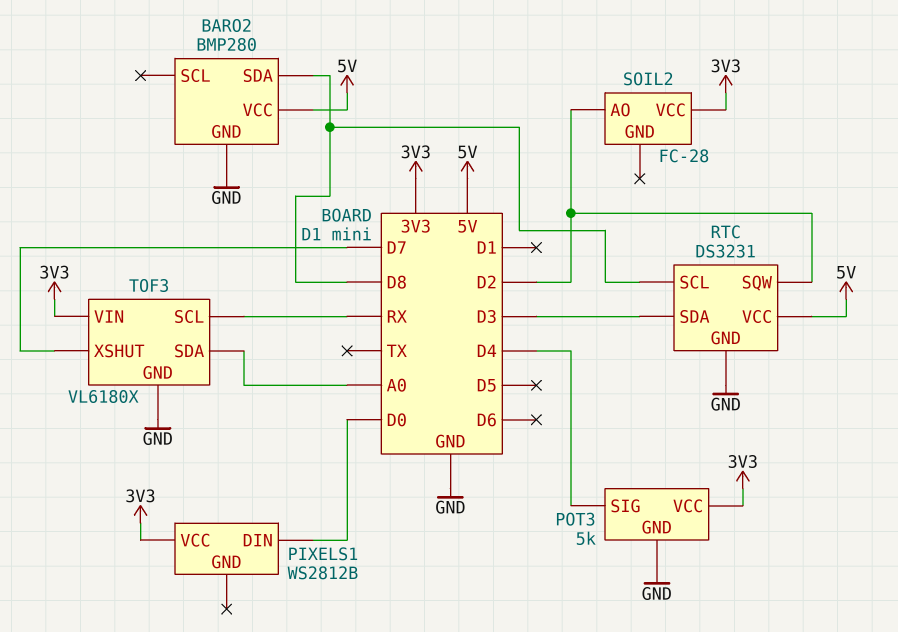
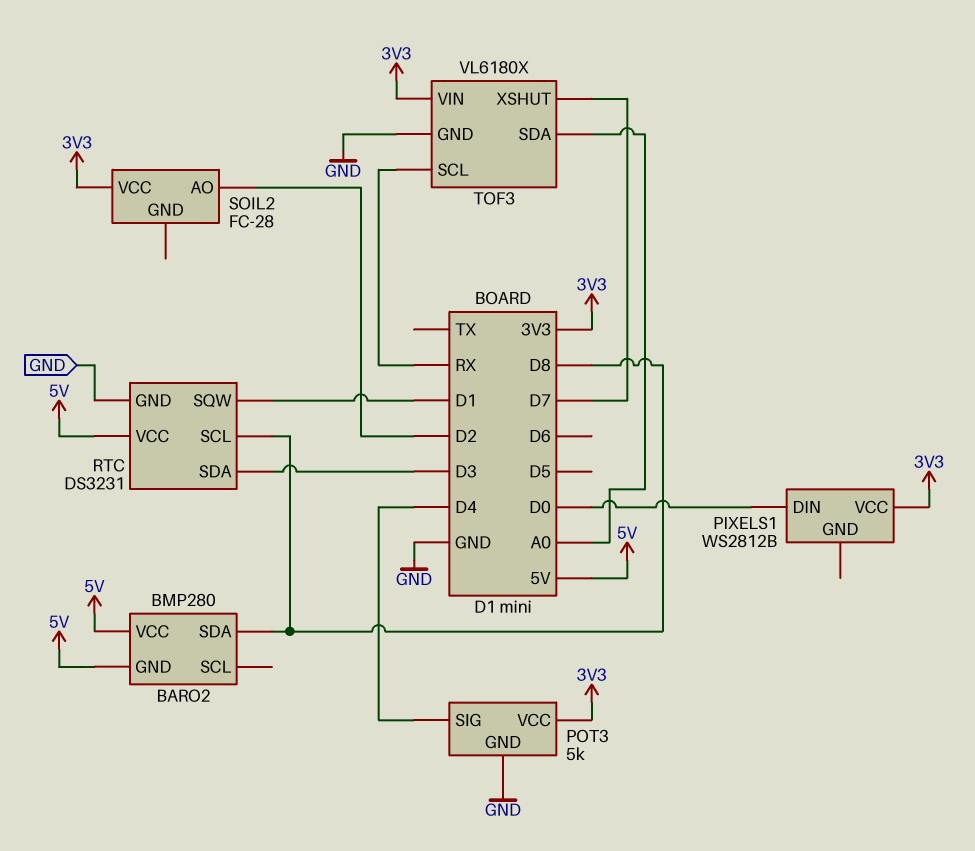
BARO2 pin GND: GND -> 5V
RTC pin SQW: D2 -> D1

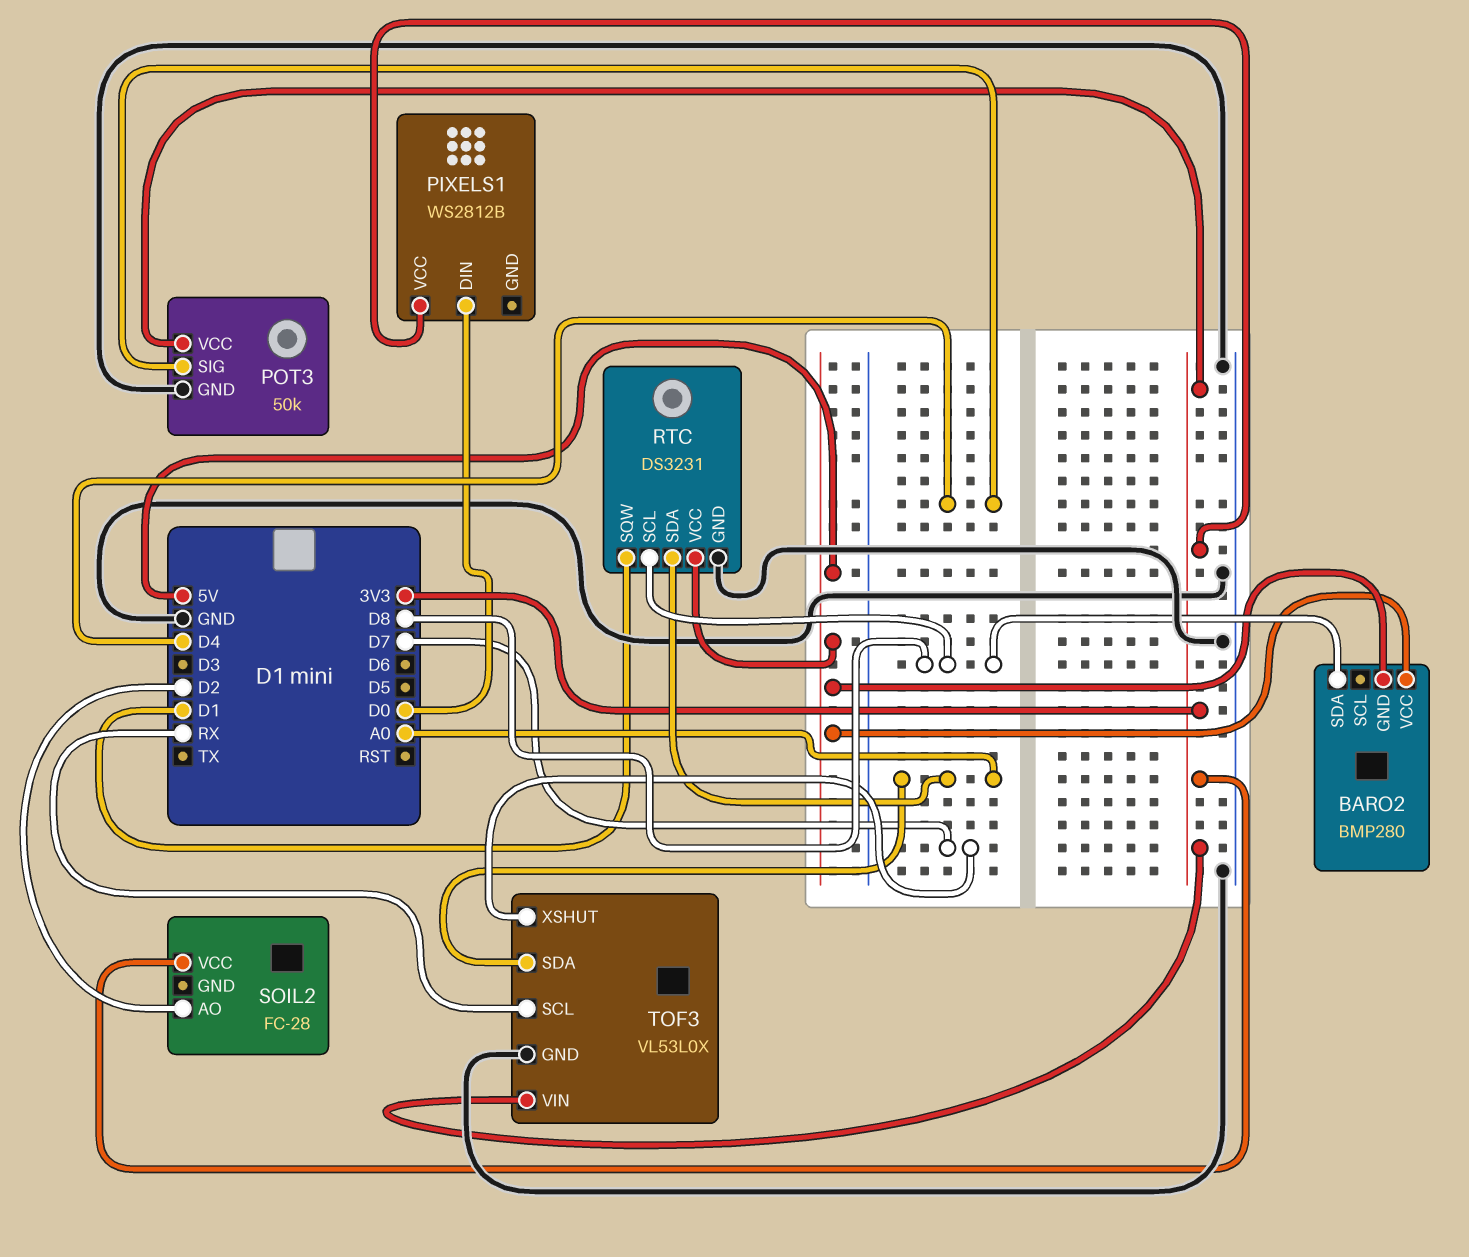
POT3: 5k -> 50k
RTC pin SDA: D3 -> A0
TOF3: VL6180X -> VL53L0X

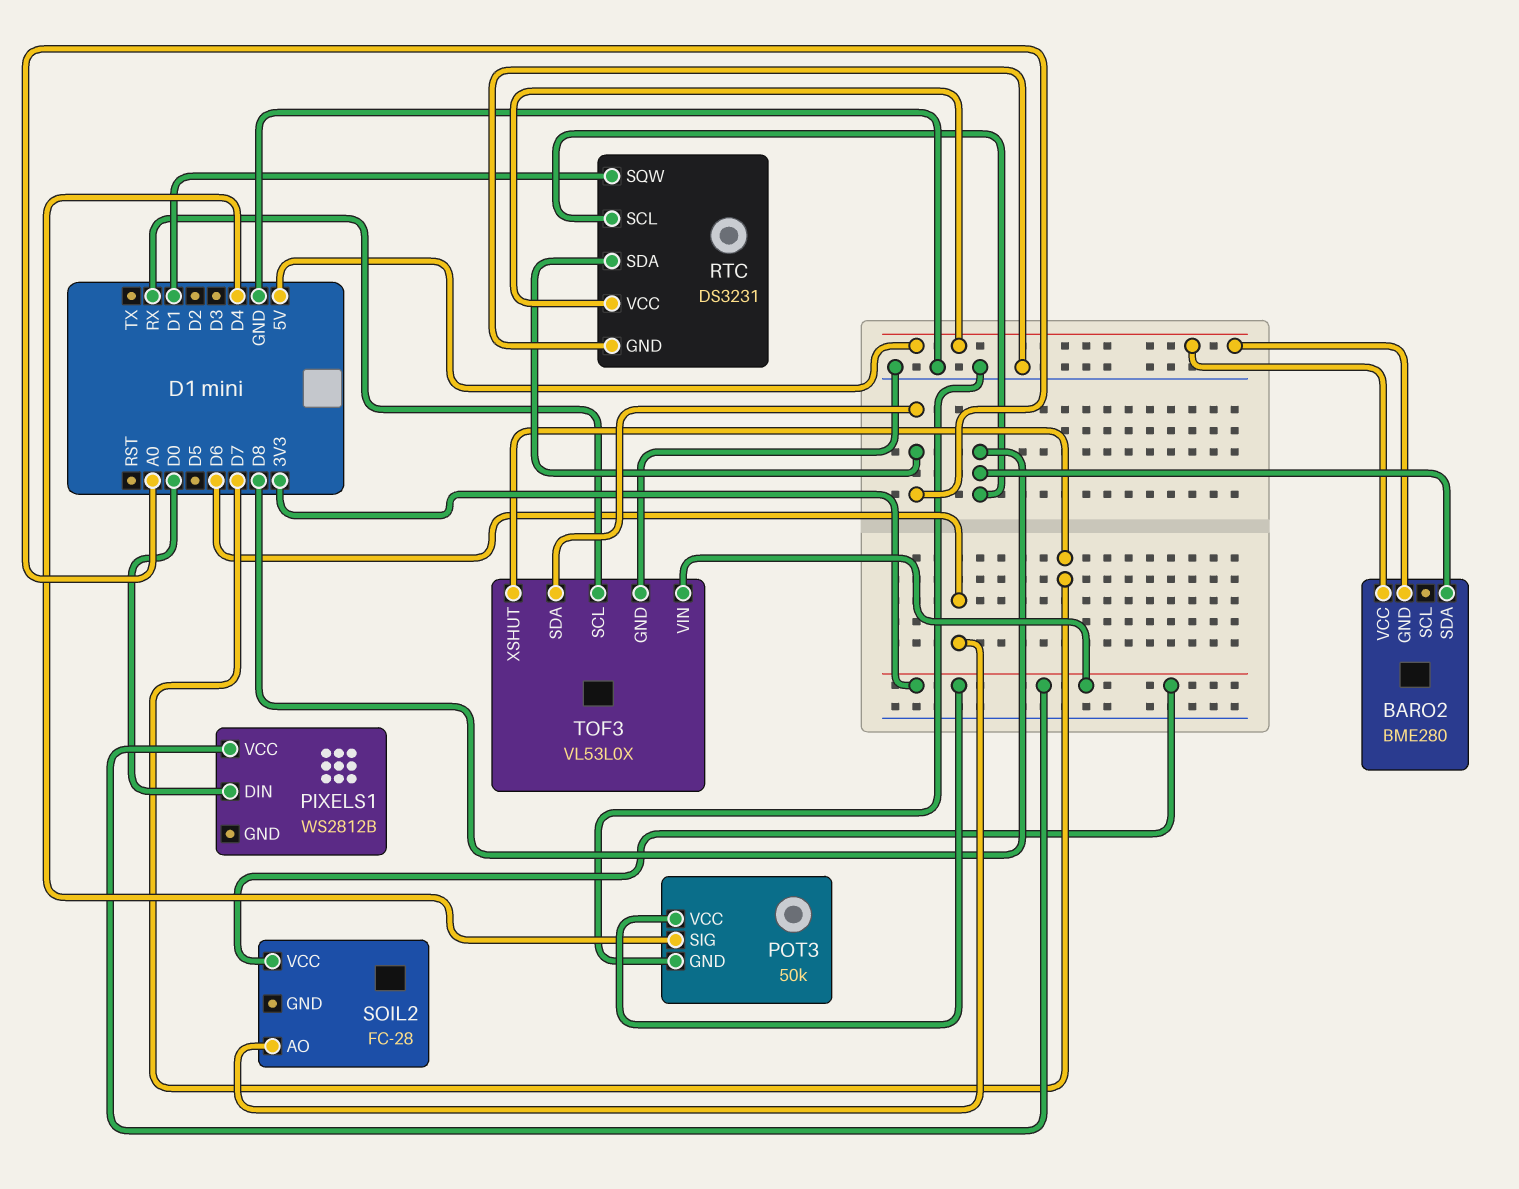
BARO2: BMP280 -> BME280
SOIL2 pin AO: D2 -> D6

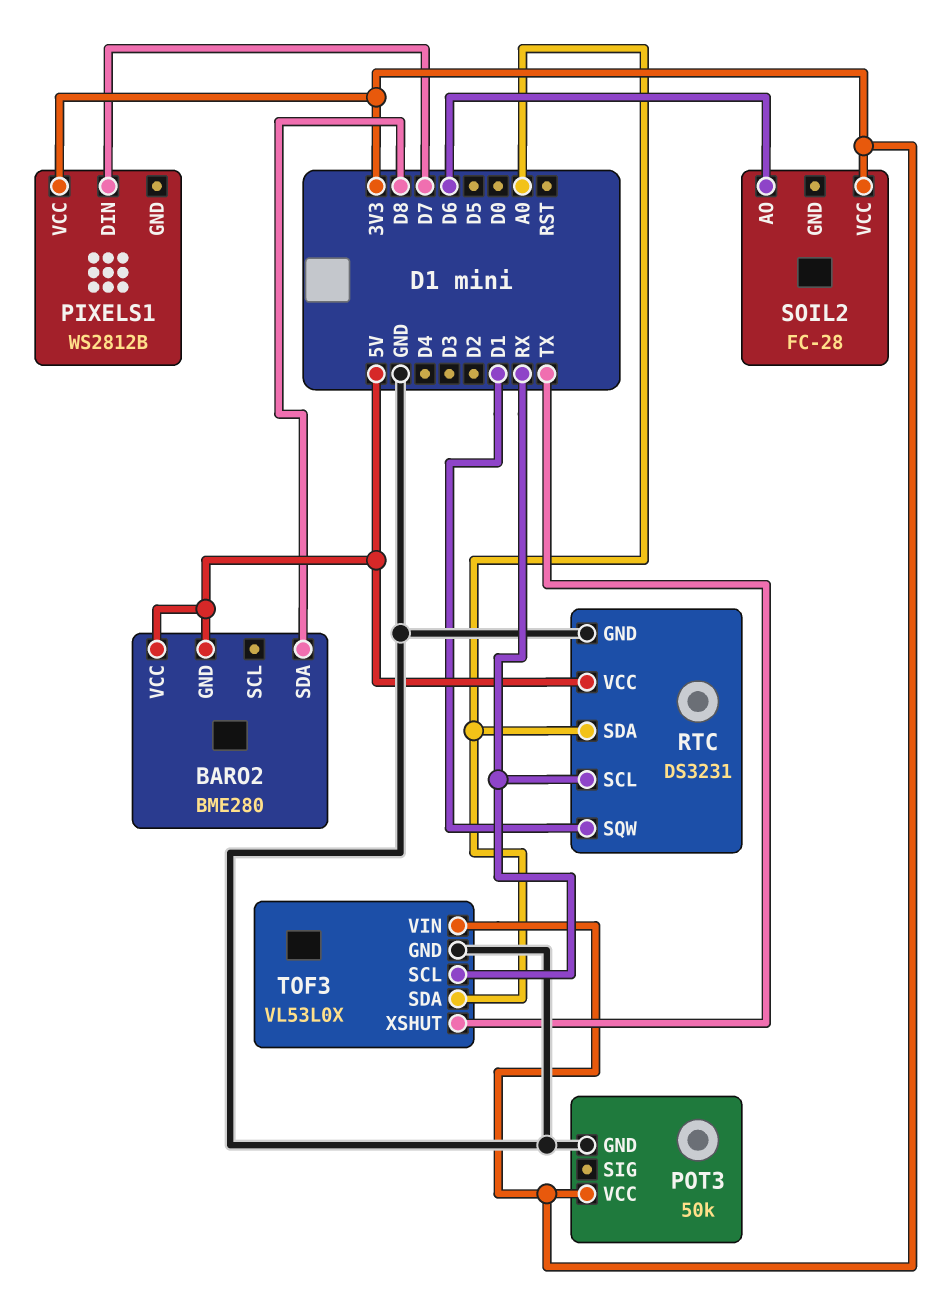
PIXELS1 pin DIN: D0 -> D7
POT3 pin SIG: D4 -> none
RTC pin SCL: D8 -> RX
TOF3 pin XSHUT: D7 -> TX

